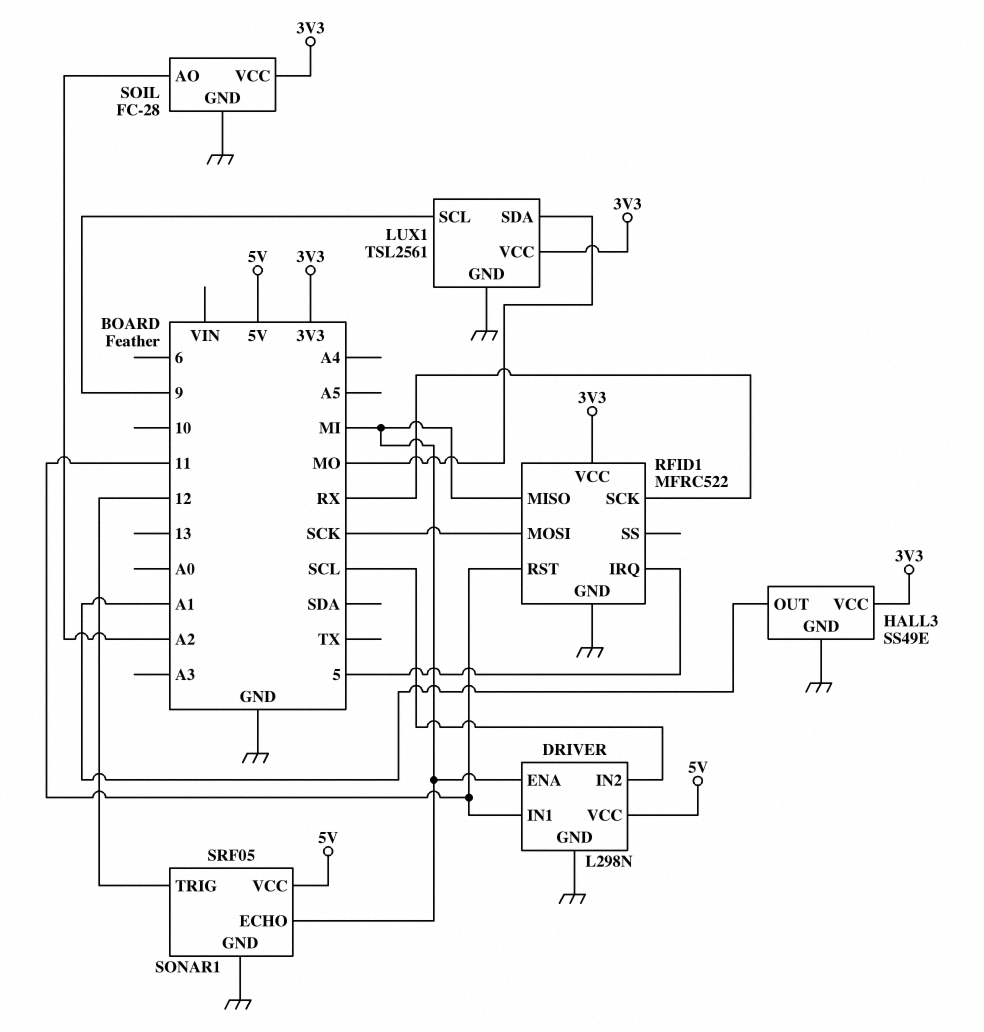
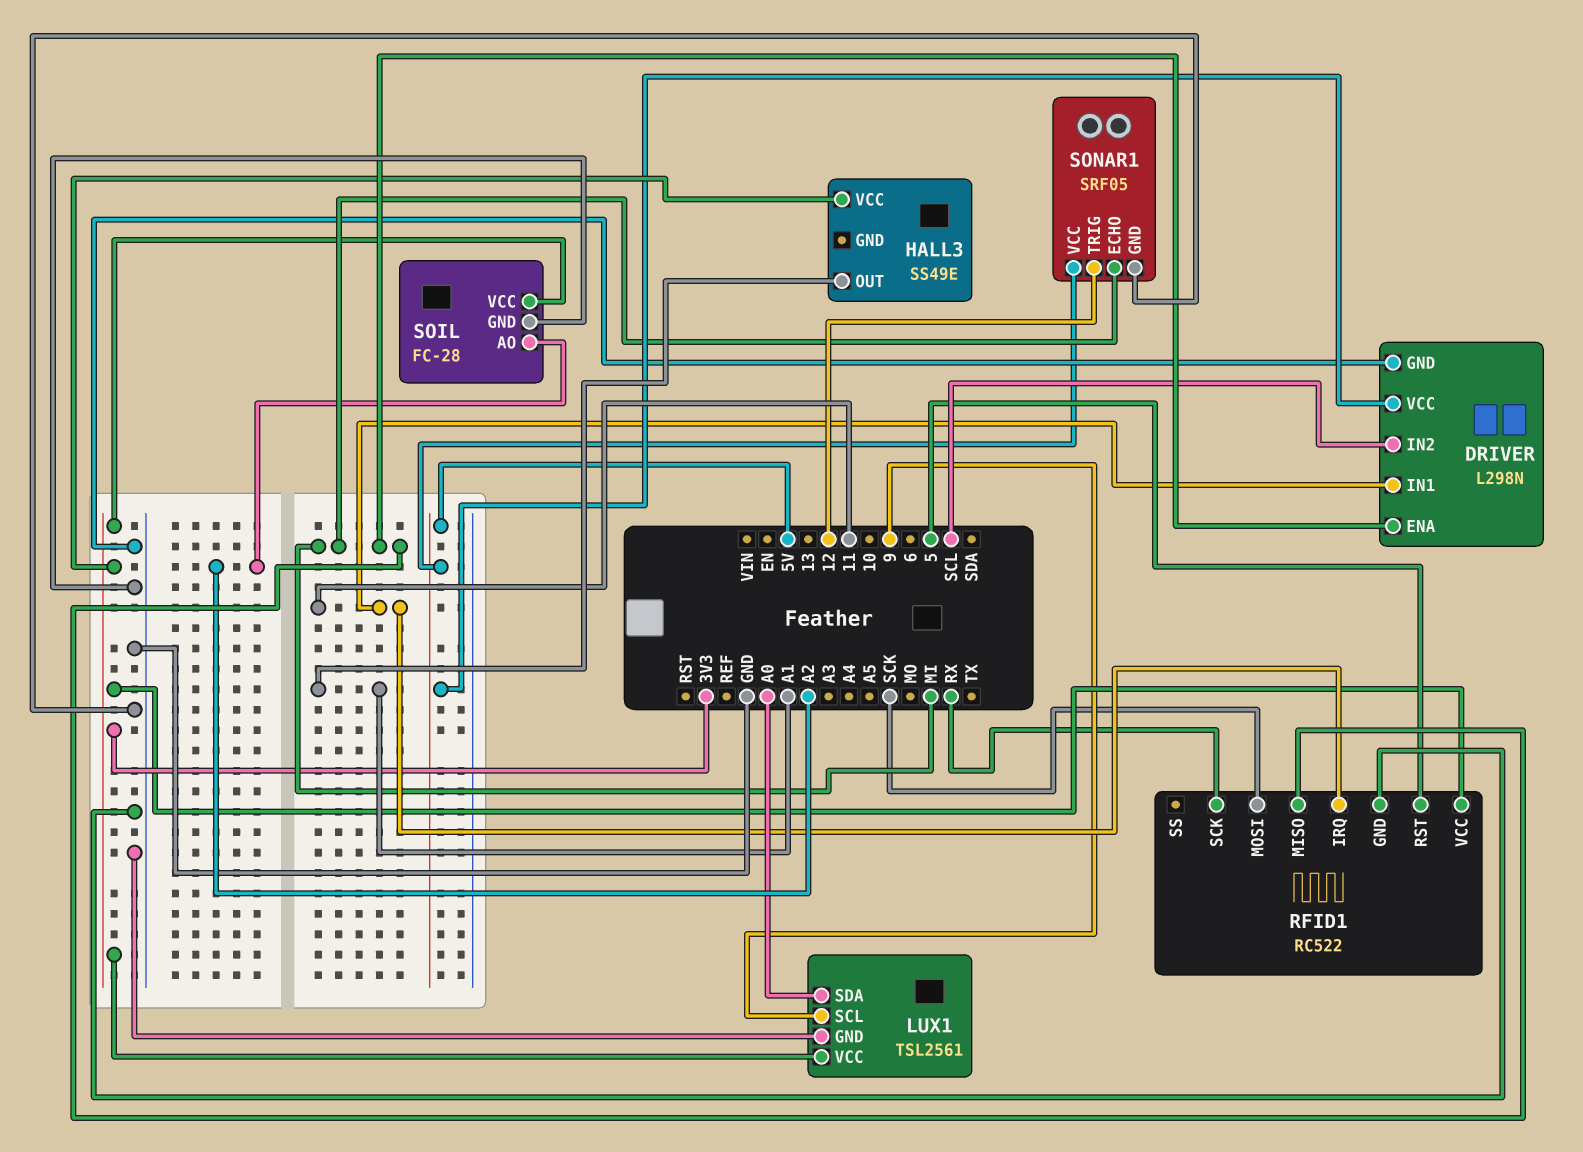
HALL3 pin GND: GND -> none
LUX1 pin SDA: MO -> A0
RFID1: MFRC522 -> RC522
RFID1 pin IRQ: 5 -> 11
RFID1 pin RST: 11 -> 5

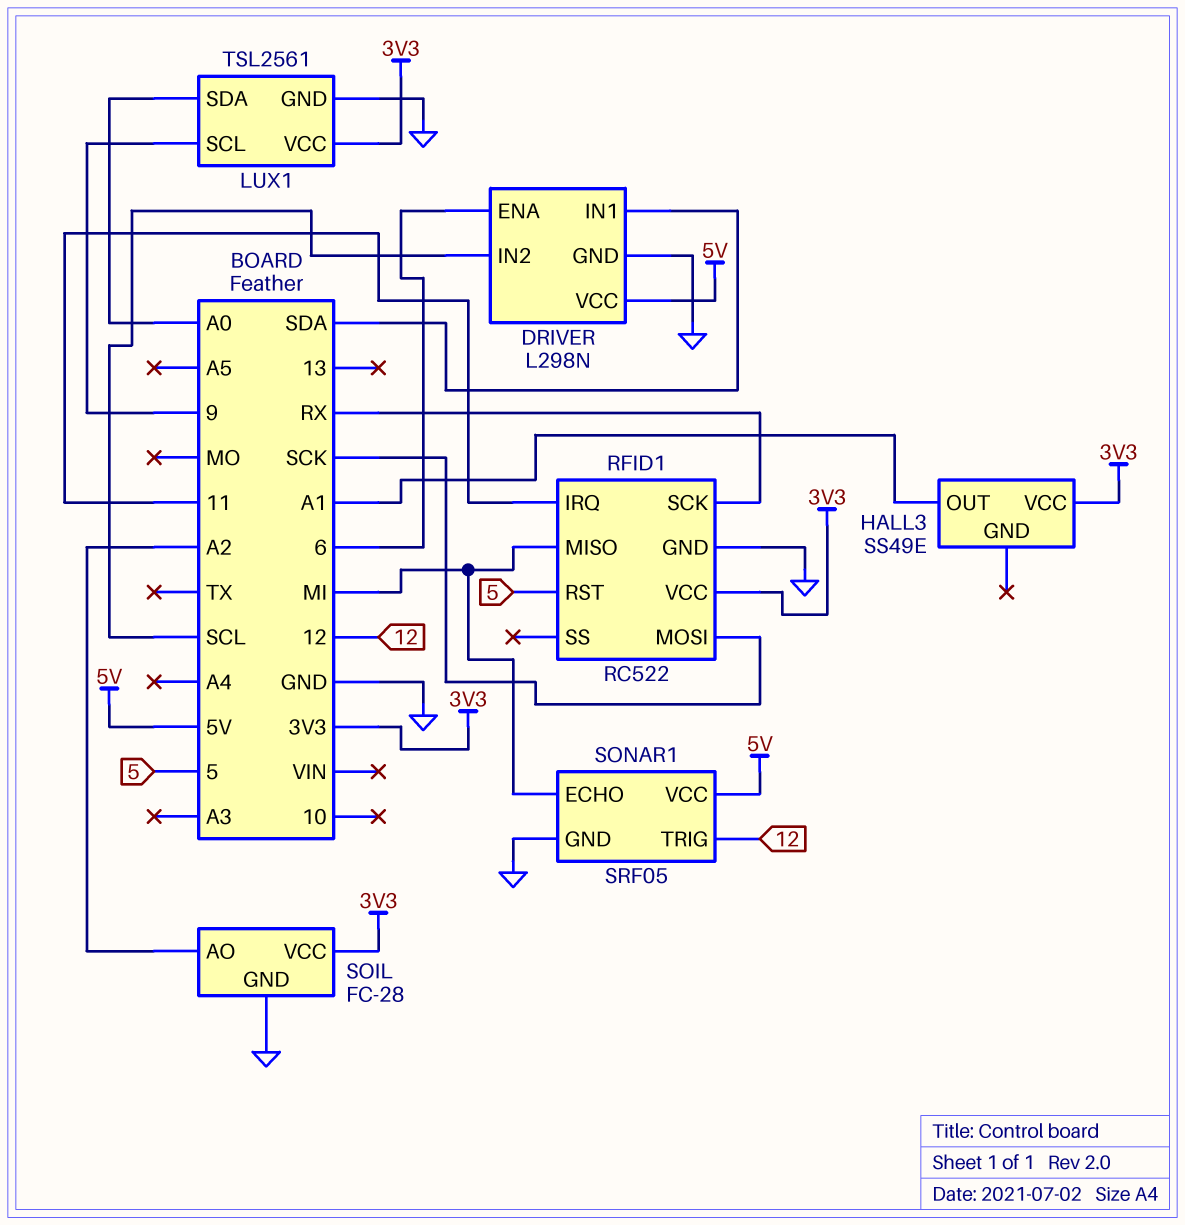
DRIVER pin ENA: MI -> 6
DRIVER pin IN1: 11 -> SDA

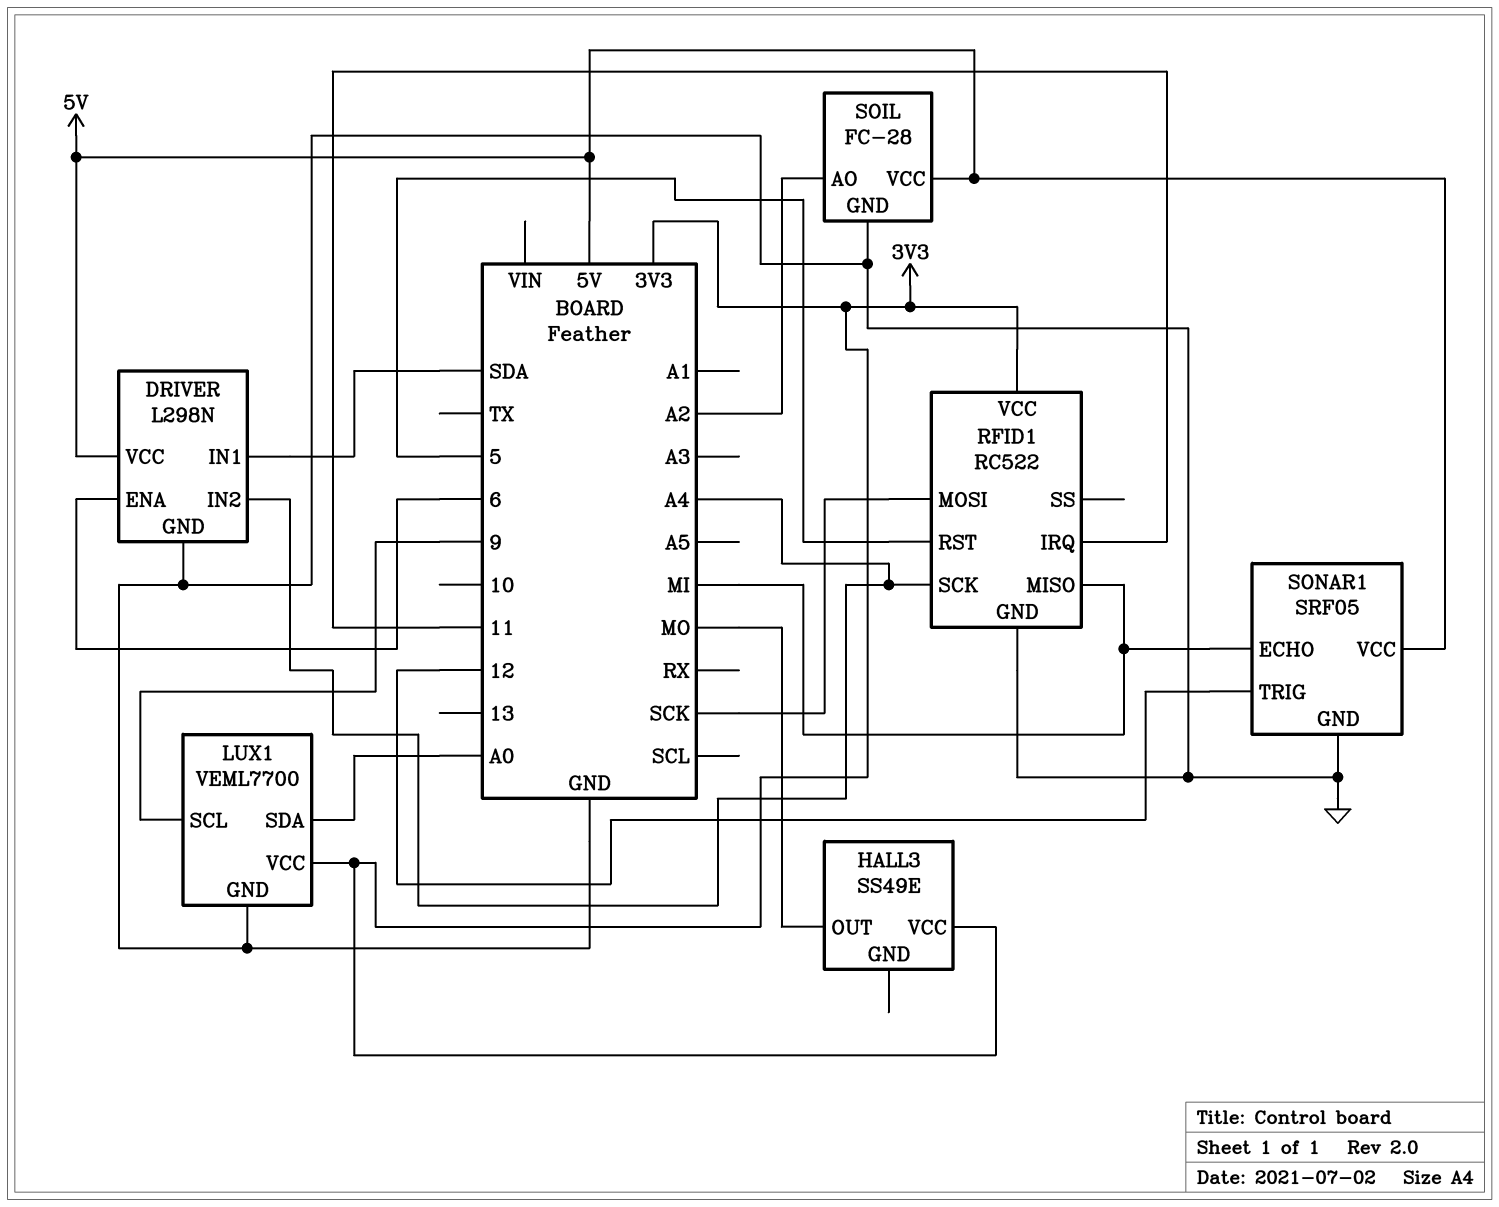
DRIVER pin IN2: SCL -> A4
HALL3 pin OUT: A1 -> MO
LUX1: TSL2561 -> VEML7700
RFID1 pin SCK: RX -> A4
SOIL pin VCC: 3V3 -> 5V

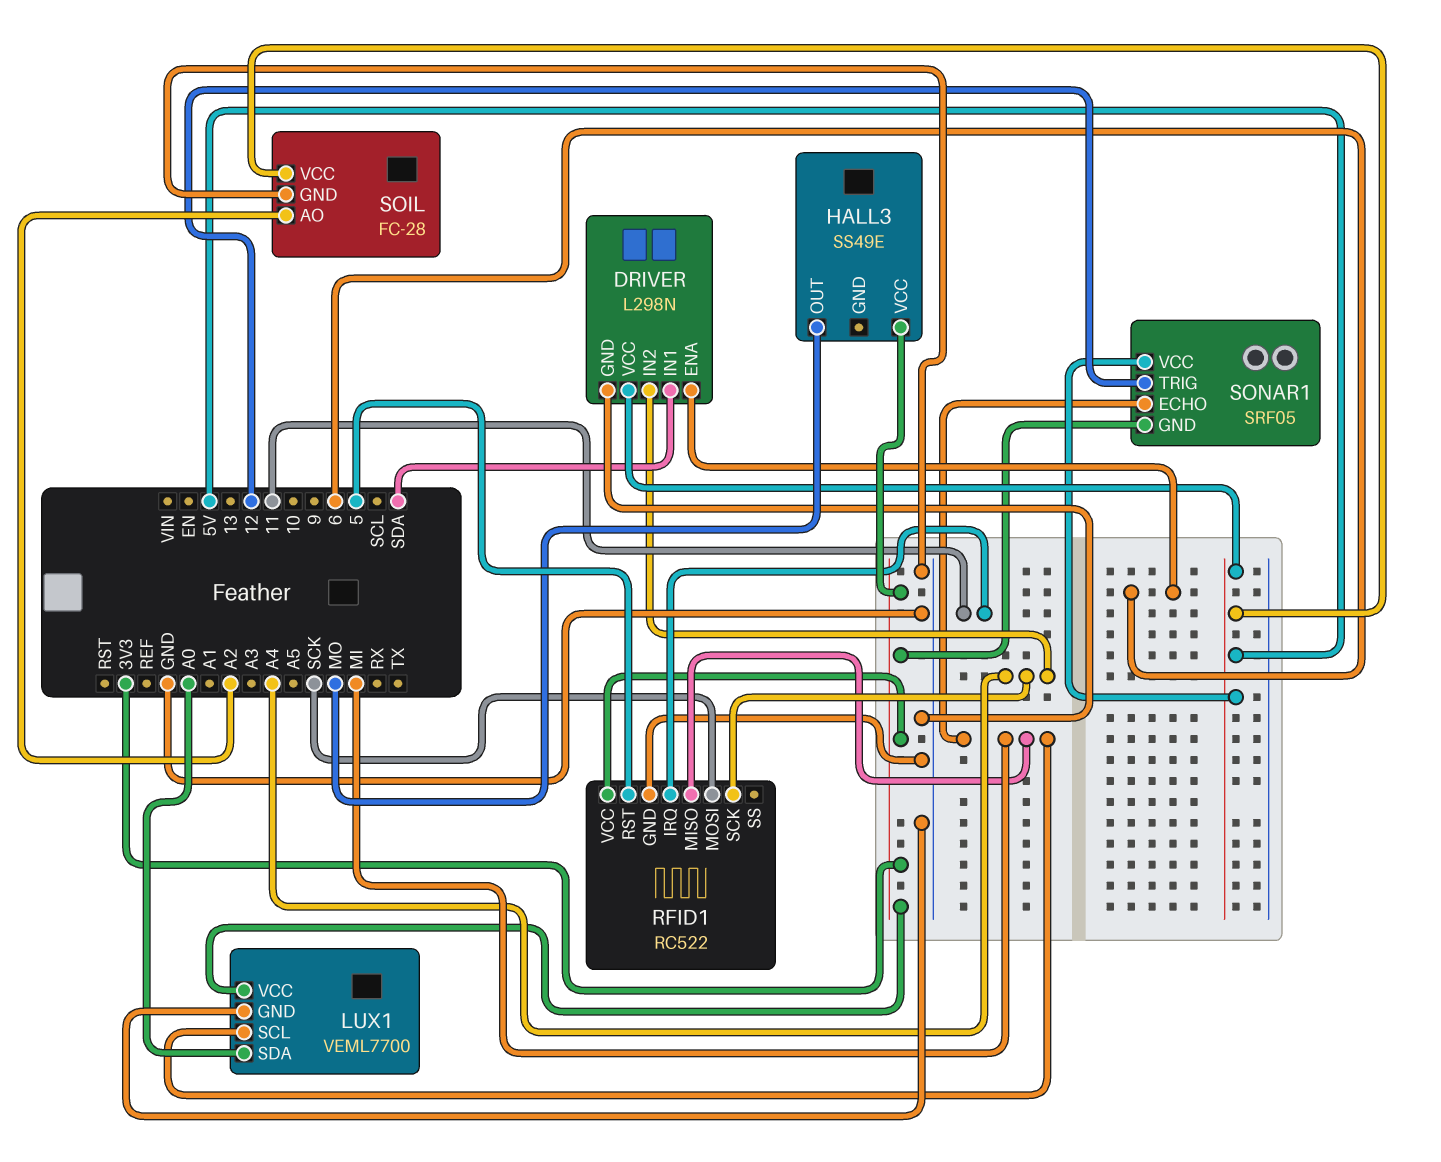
LUX1 pin SCL: 9 -> MI
SONAR1 pin GND: GND -> 3V3

